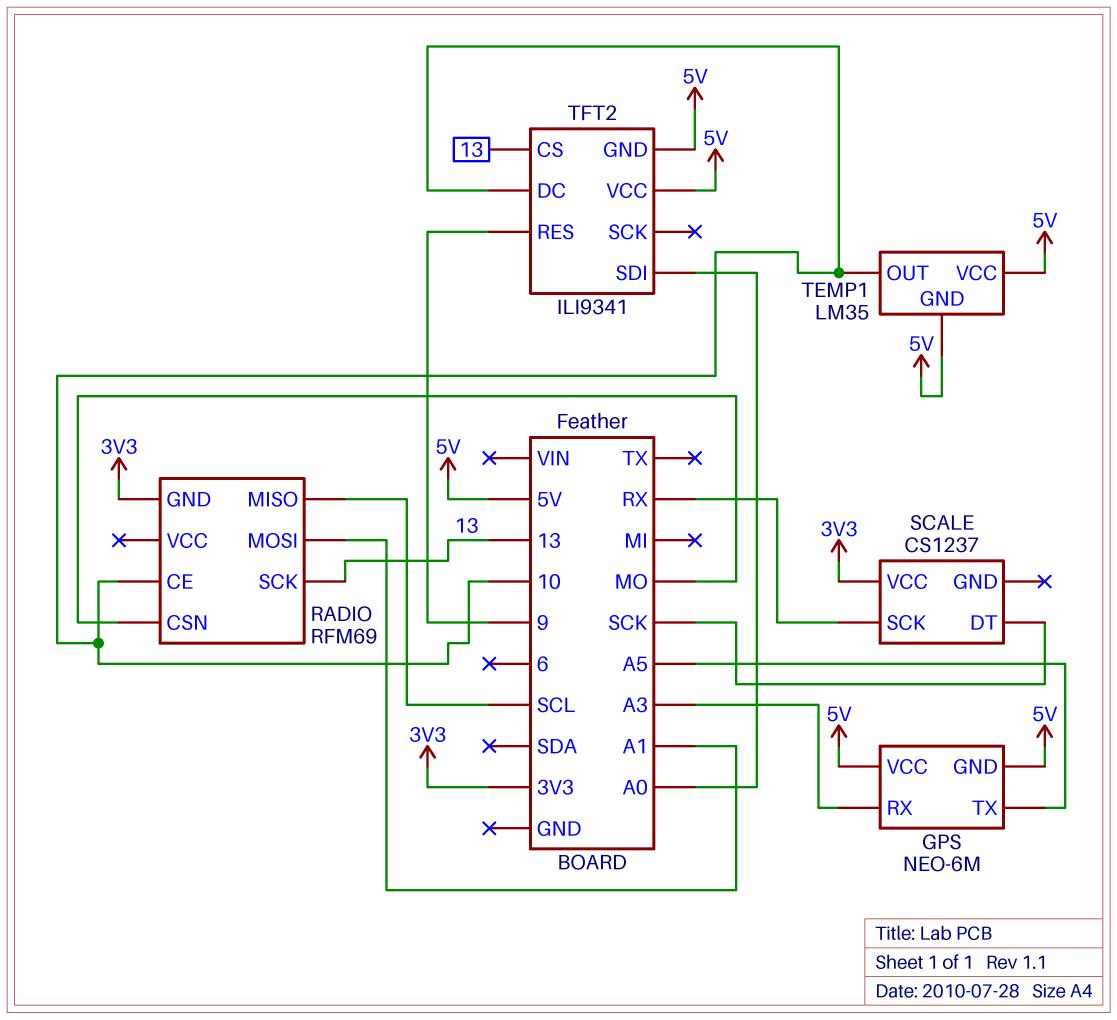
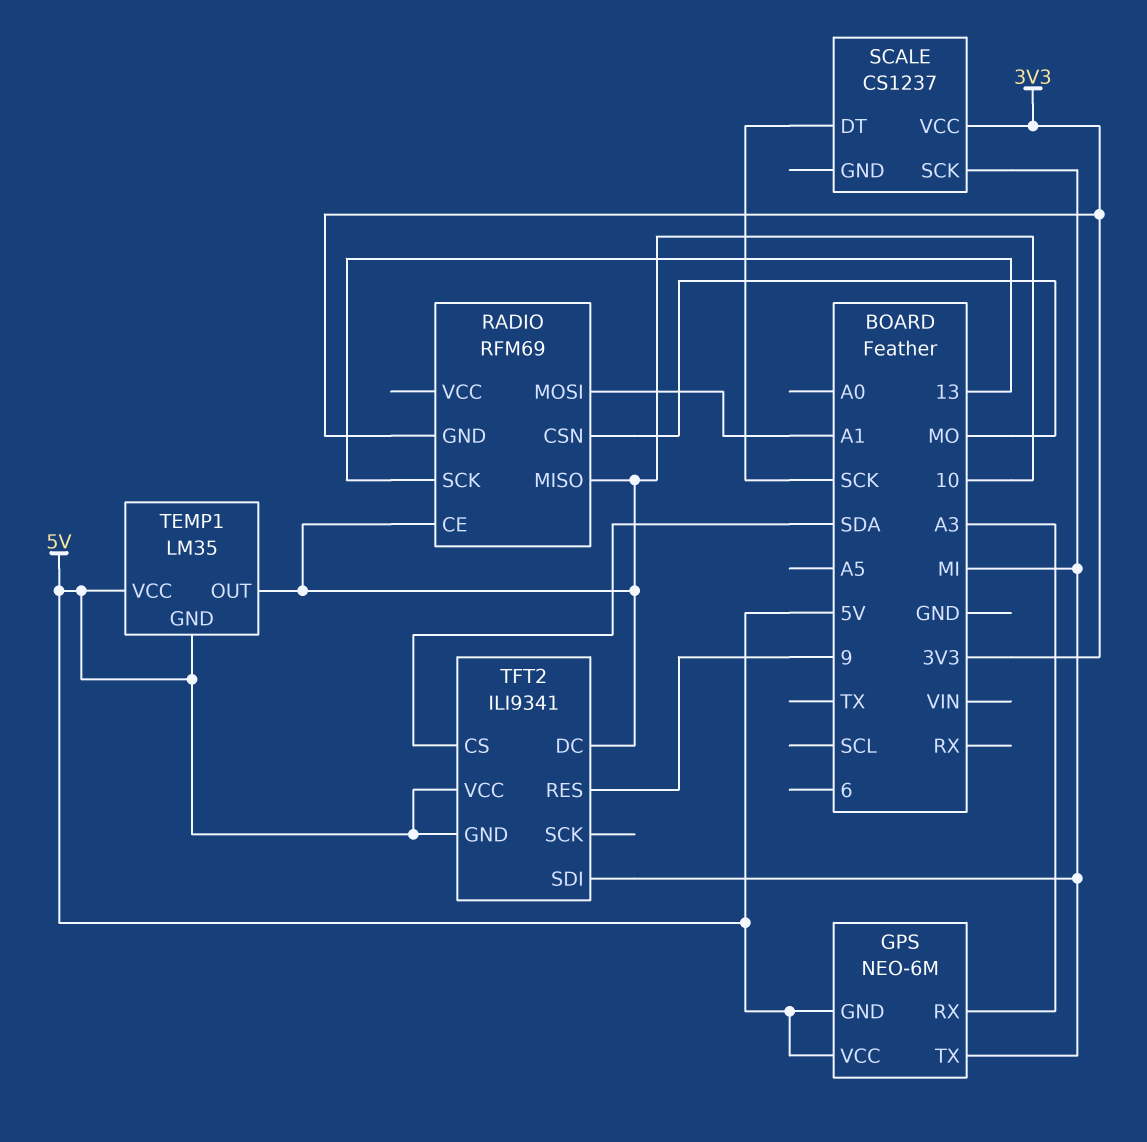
GPS pin TX: A5 -> MI
RADIO pin MISO: SCL -> 10
SCALE pin SCK: RX -> MI
TFT2 pin CS: 13 -> SDA
TFT2 pin SDI: A0 -> MI

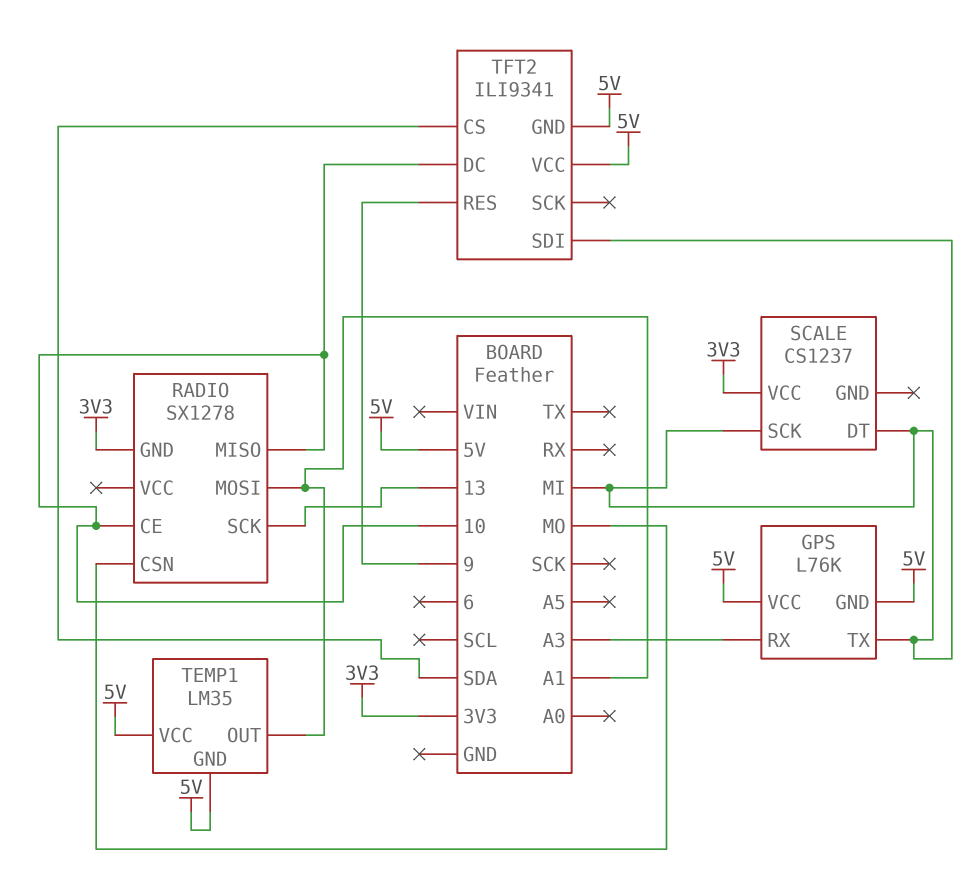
GPS: NEO-6M -> L76K
RADIO: RFM69 -> SX1278
SCALE pin DT: SCK -> MI
TEMP1 pin OUT: 10 -> A1

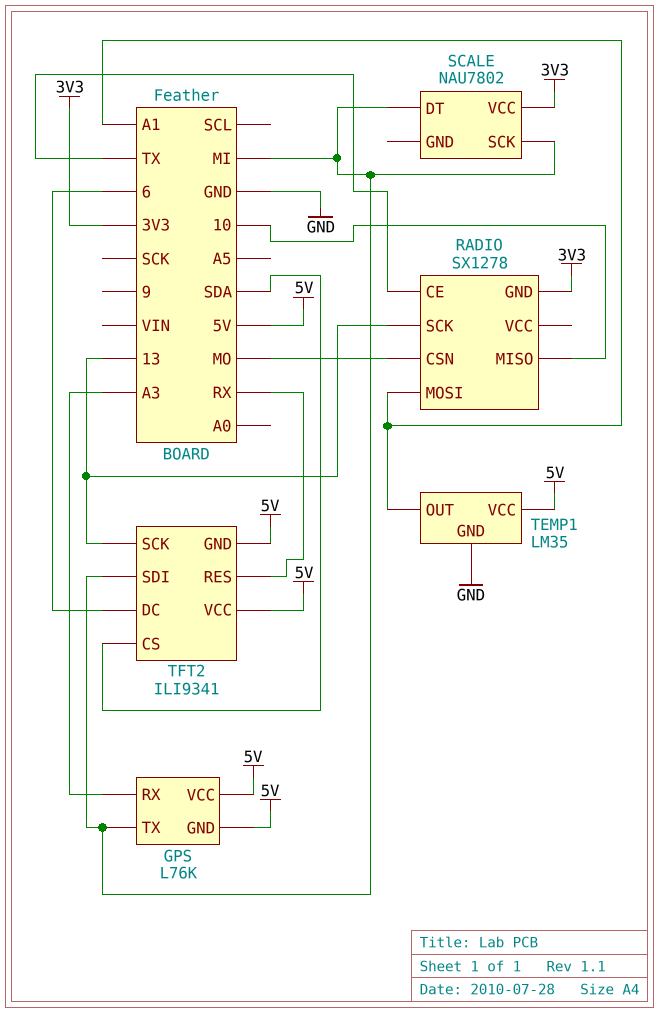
RADIO pin CE: 10 -> TX
SCALE: CS1237 -> NAU7802
TEMP1 pin GND: 5V -> GND
TFT2 pin DC: 10 -> 6
TFT2 pin RES: 9 -> RX
TFT2 pin SCK: none -> 13

